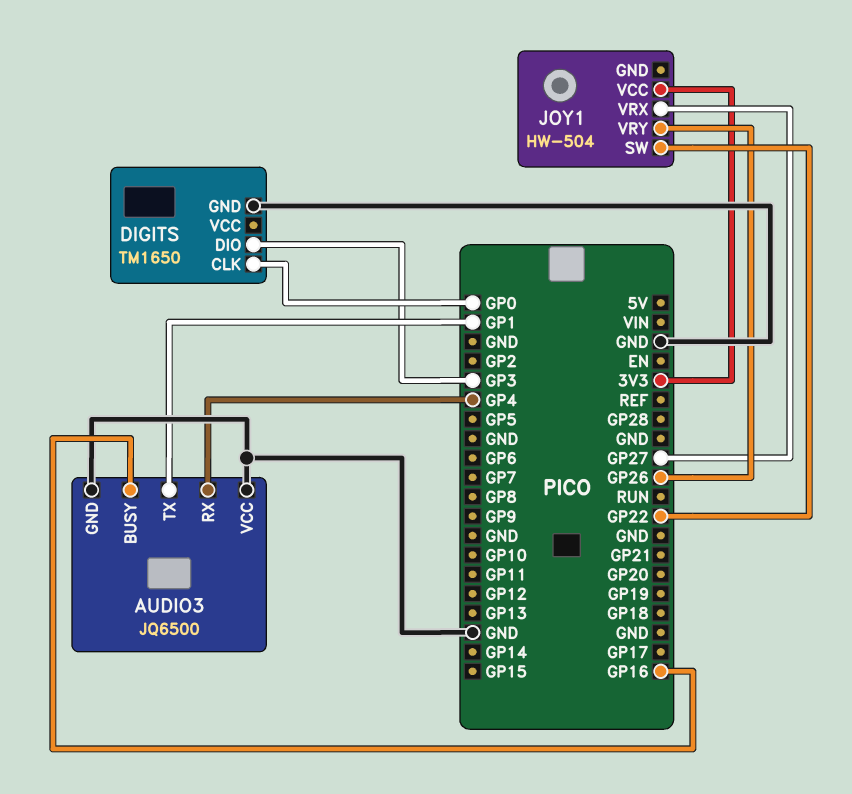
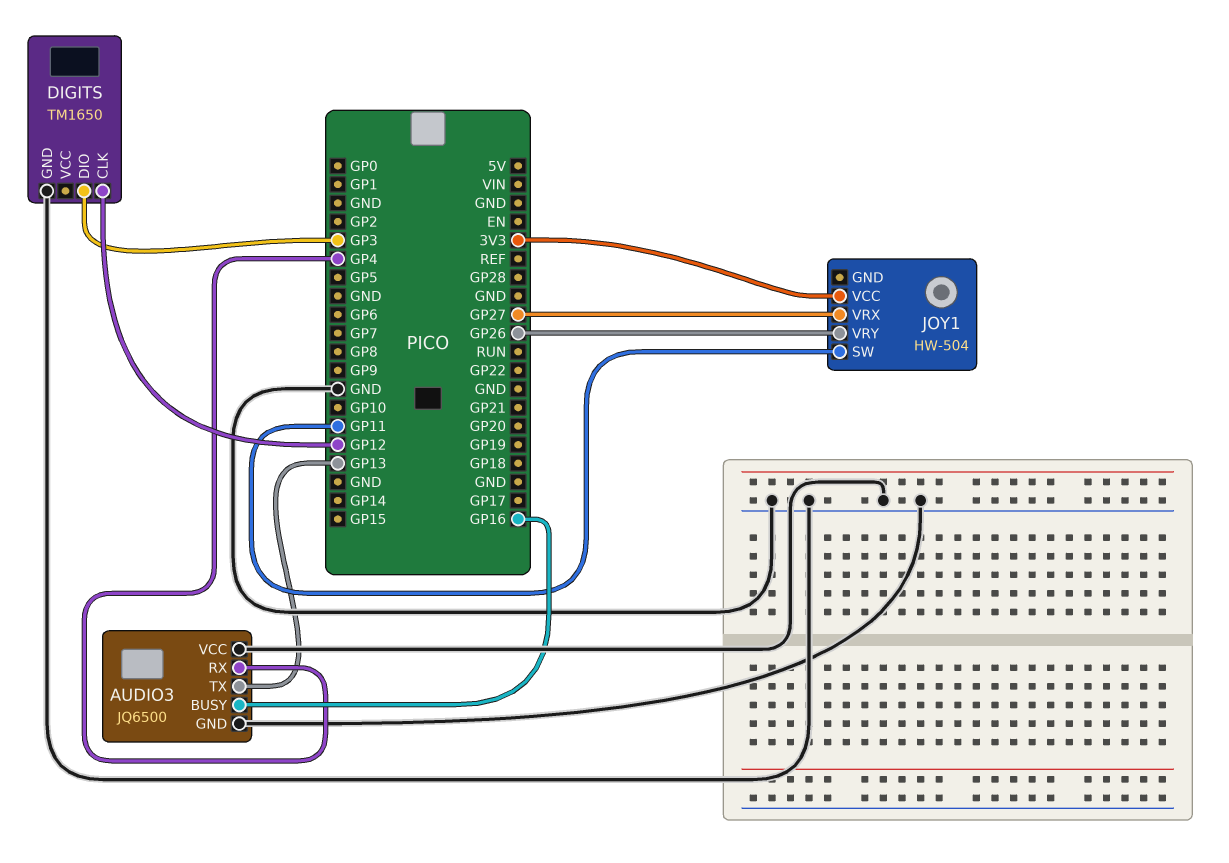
AUDIO3 pin TX: GP1 -> GP13
DIGITS pin CLK: GP0 -> GP12
JOY1 pin SW: GP22 -> GP11

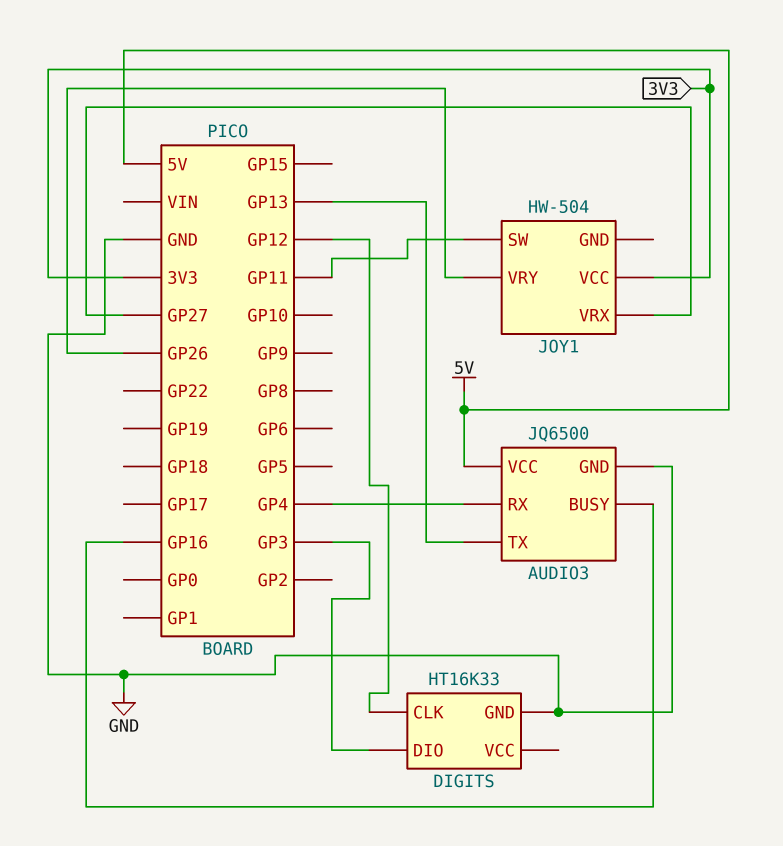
AUDIO3 pin VCC: GND -> 5V
DIGITS: TM1650 -> HT16K33

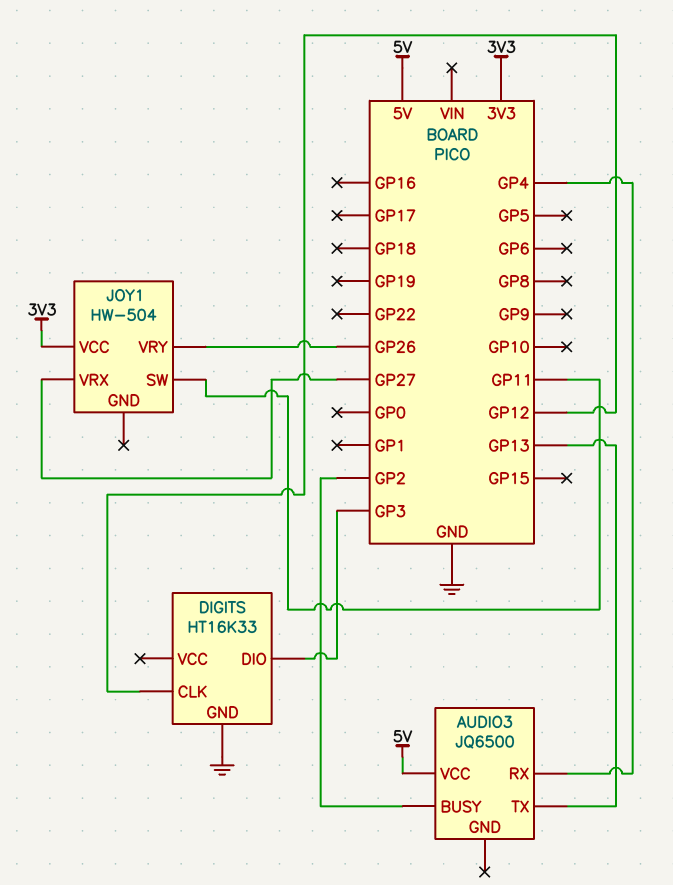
AUDIO3 pin BUSY: GP16 -> GP2
AUDIO3 pin GND: GND -> none

